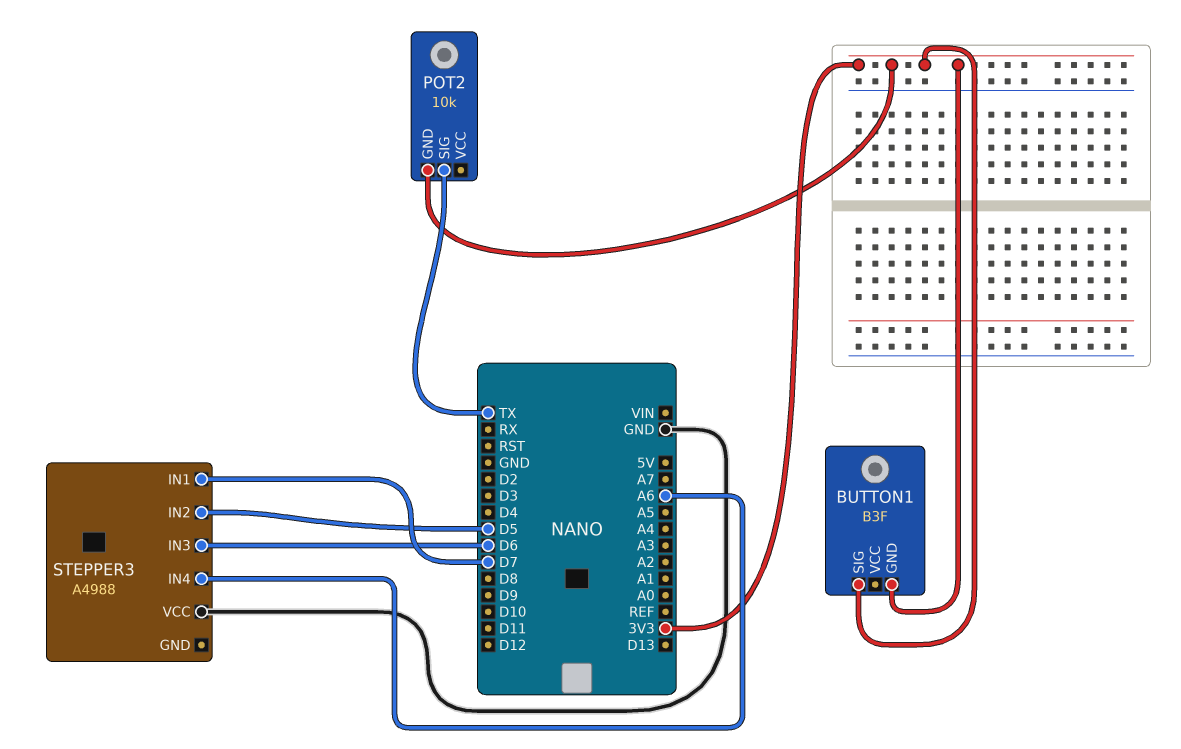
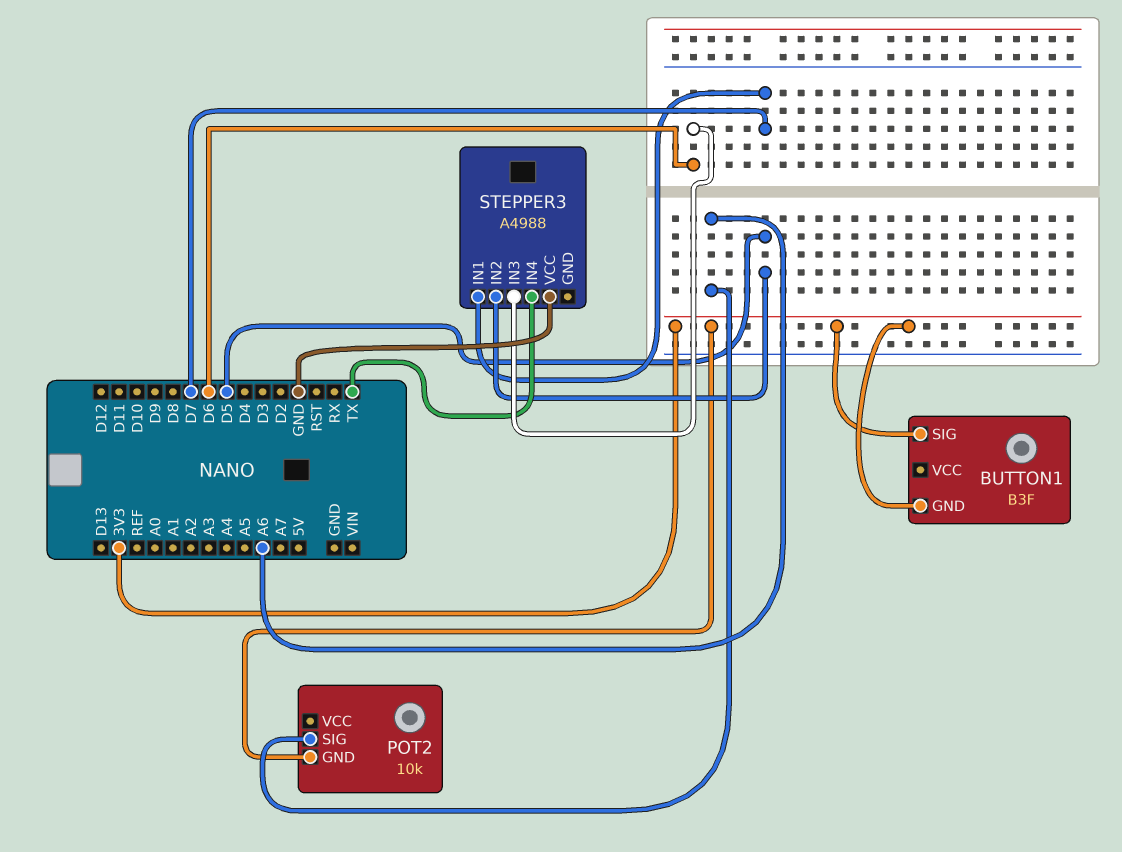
POT2 pin SIG: TX -> A6
STEPPER3 pin IN4: A6 -> TX

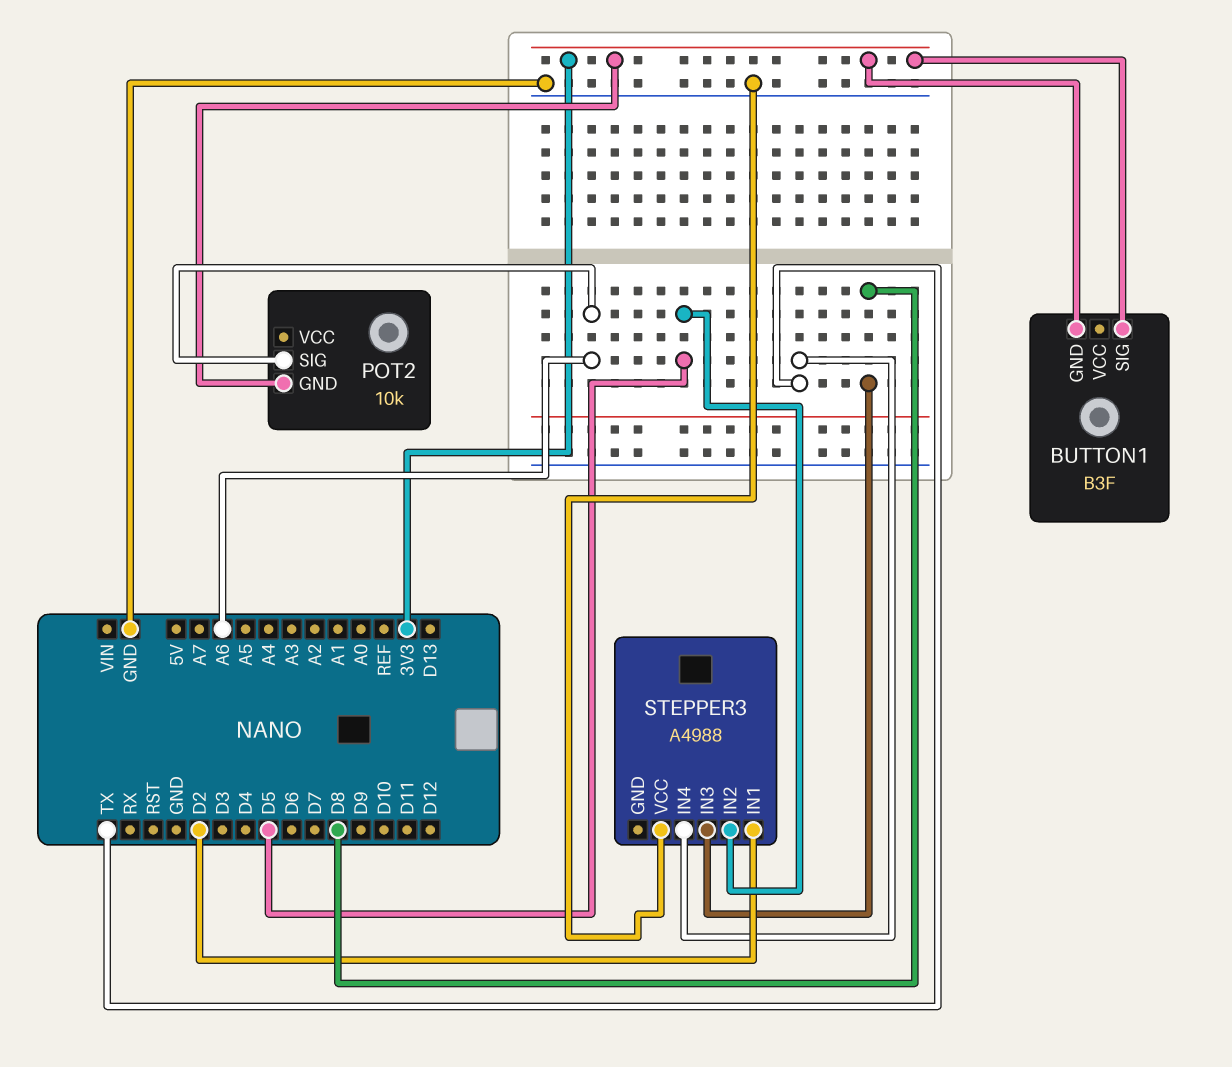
STEPPER3 pin IN1: D7 -> D2
STEPPER3 pin IN3: D6 -> D8

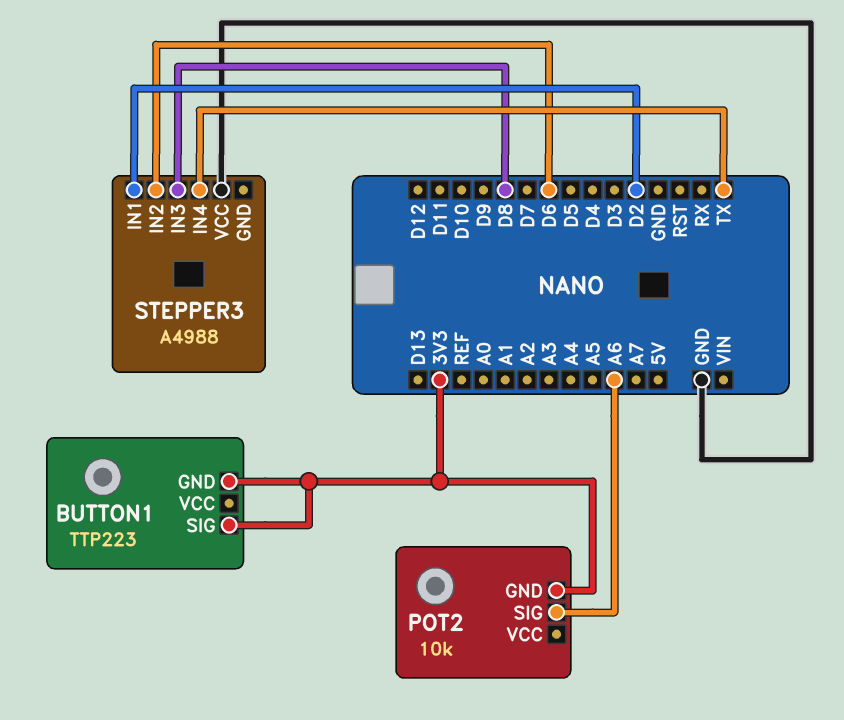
BUTTON1: B3F -> TTP223
STEPPER3 pin IN2: D5 -> D6

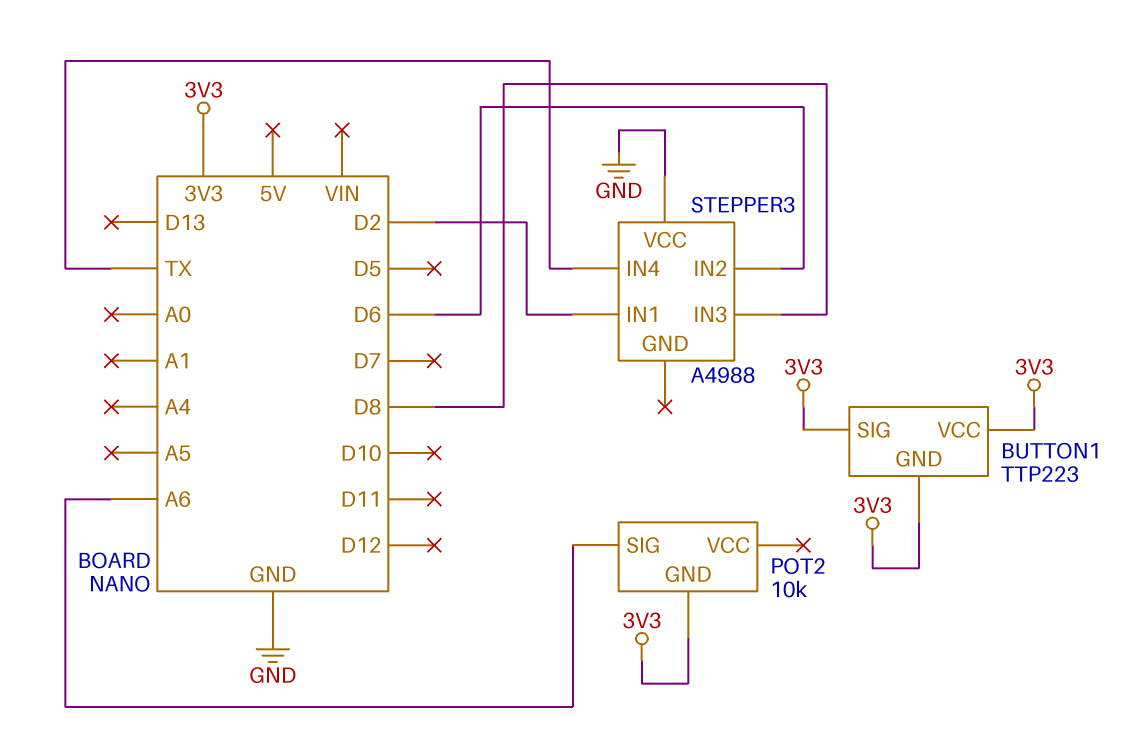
BUTTON1 pin VCC: none -> 3V3

